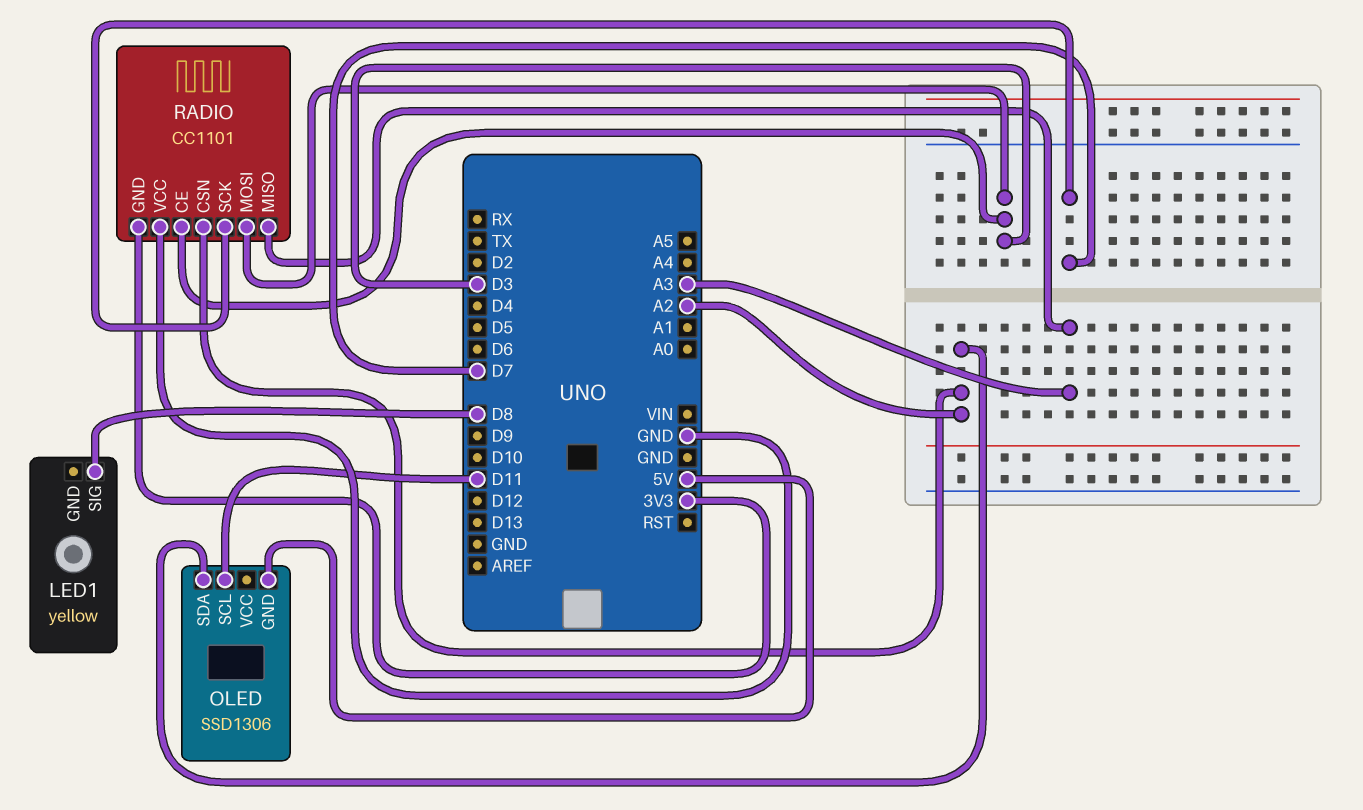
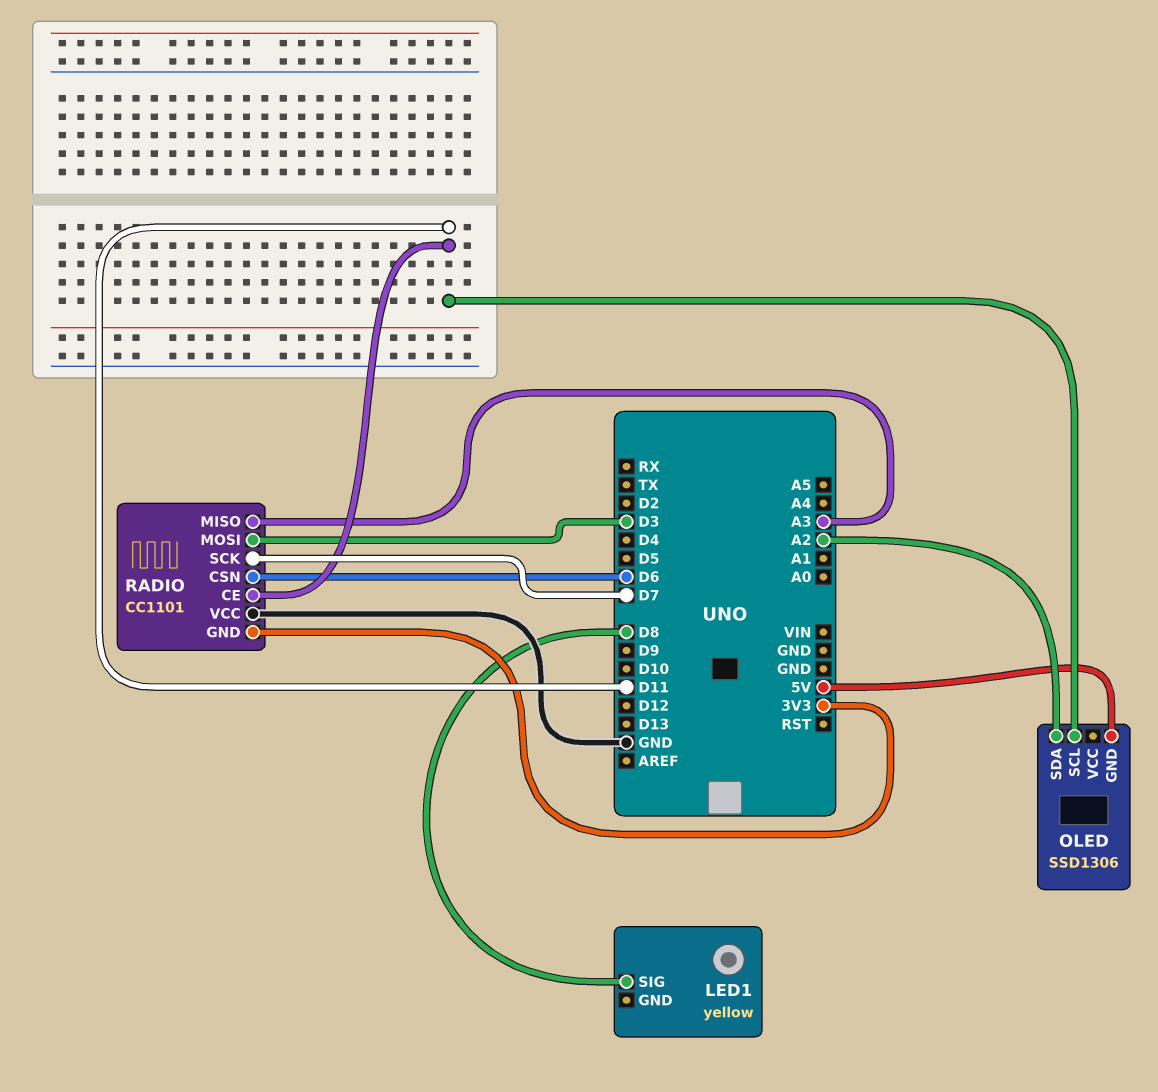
RADIO pin CE: D3 -> D11
RADIO pin CSN: A2 -> D6

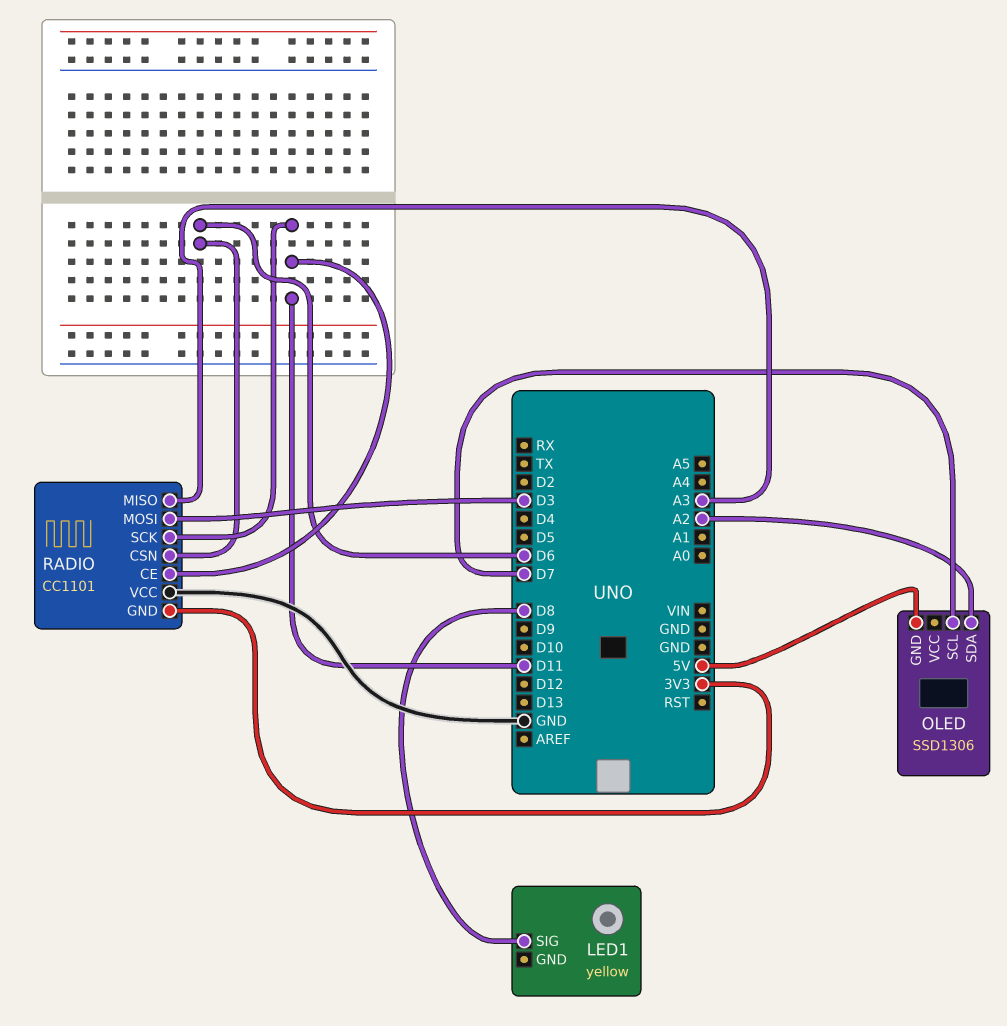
OLED pin SCL: D11 -> D7
RADIO pin SCK: D7 -> D11

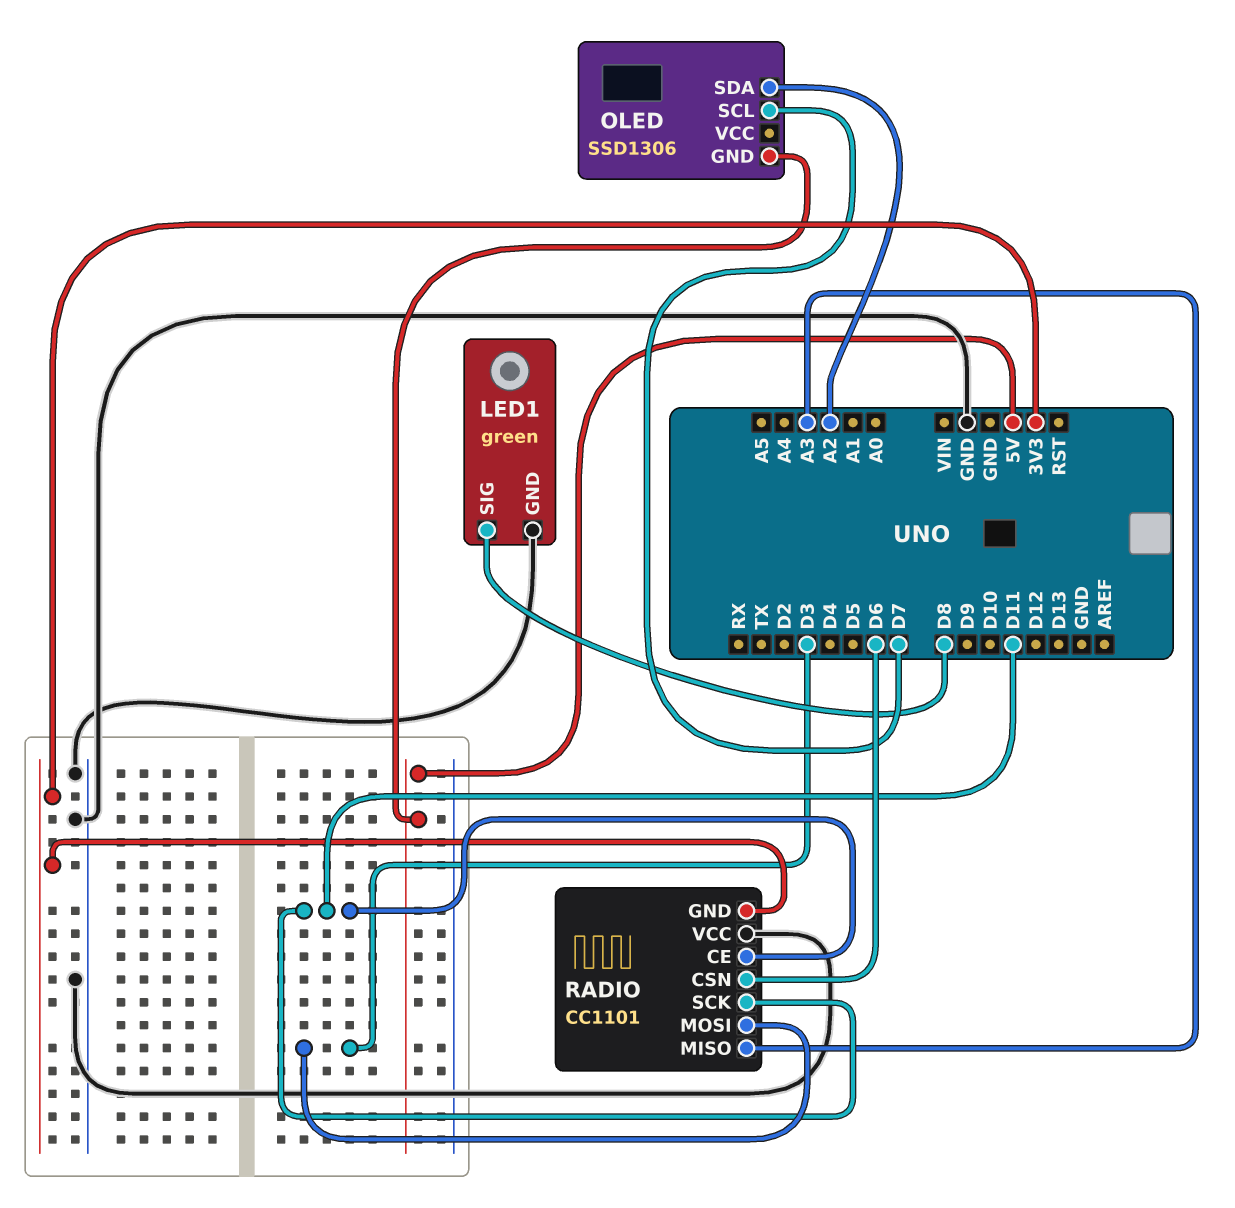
LED1: yellow -> green
LED1 pin GND: none -> GND

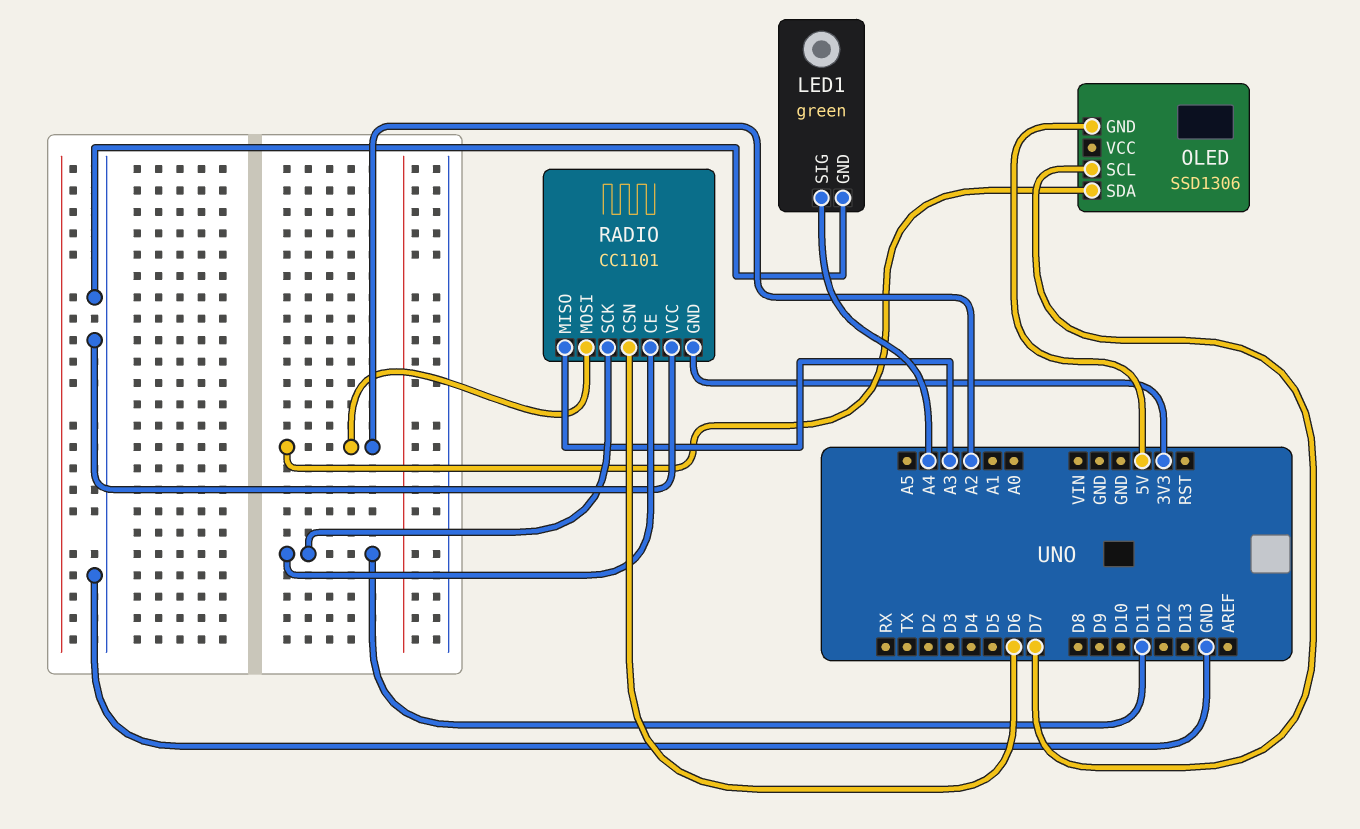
LED1 pin SIG: D8 -> A4
RADIO pin MOSI: D3 -> A2

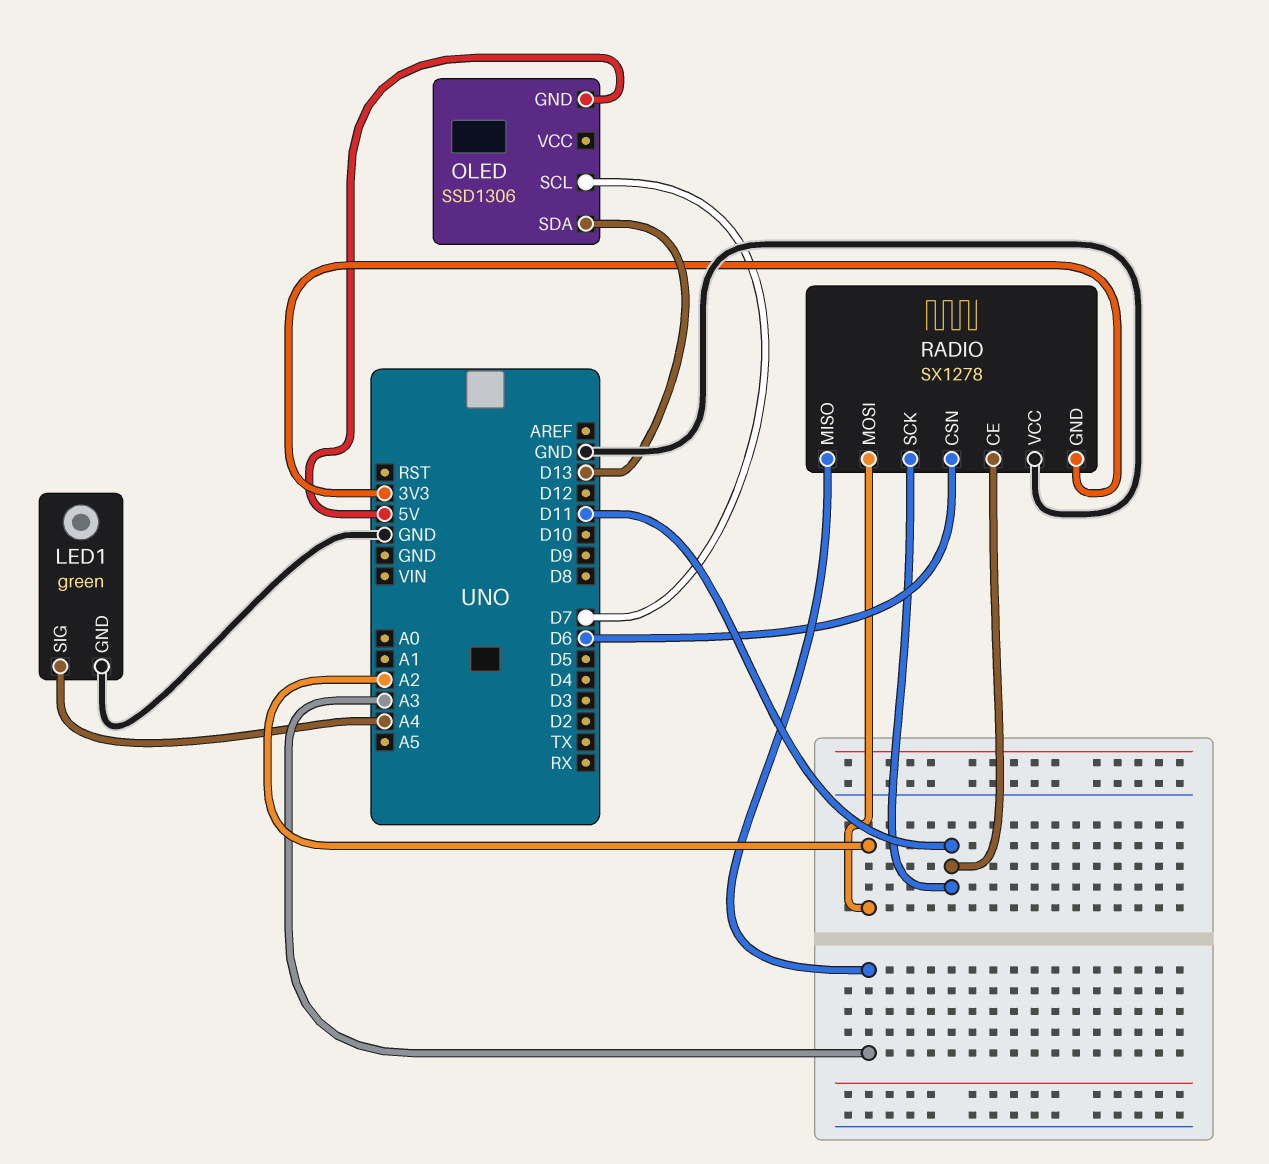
OLED pin SDA: A2 -> D13
RADIO: CC1101 -> SX1278

